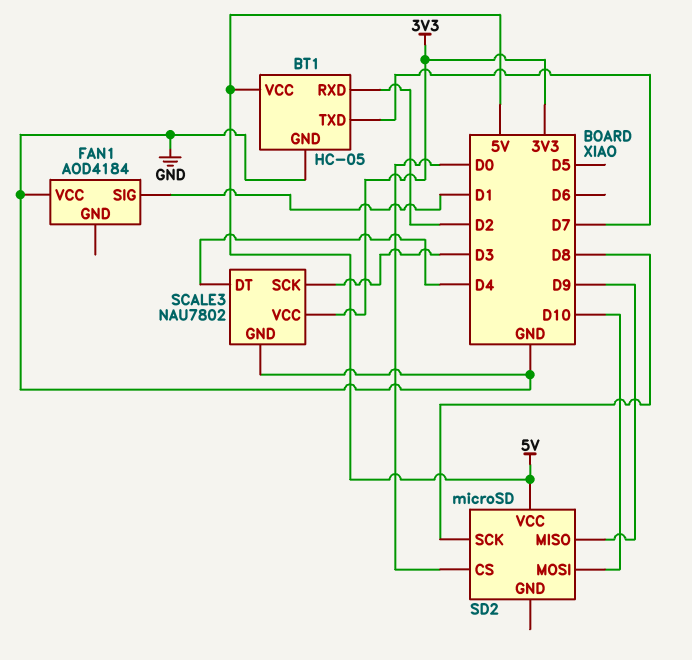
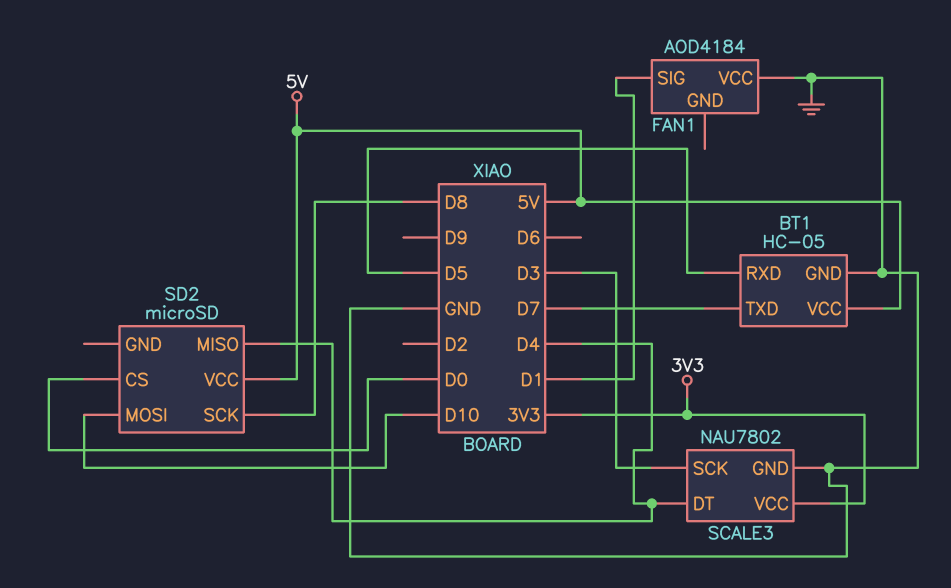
BT1 pin RXD: D2 -> D5
SD2 pin MISO: D9 -> D4

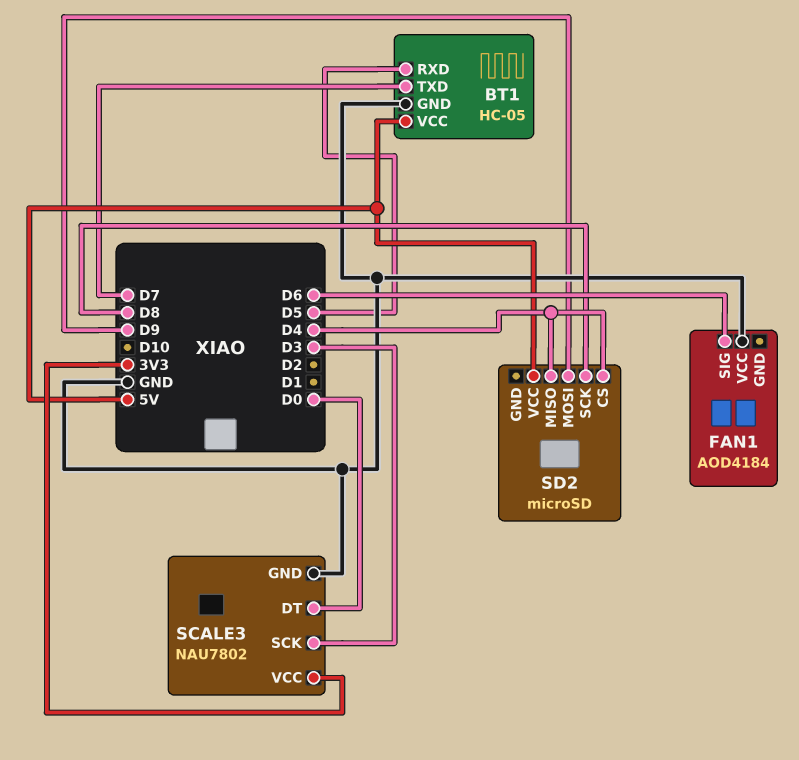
FAN1 pin SIG: D1 -> D6
SCALE3 pin DT: D4 -> D0
SD2 pin CS: D0 -> D4
SD2 pin MOSI: D10 -> D9

